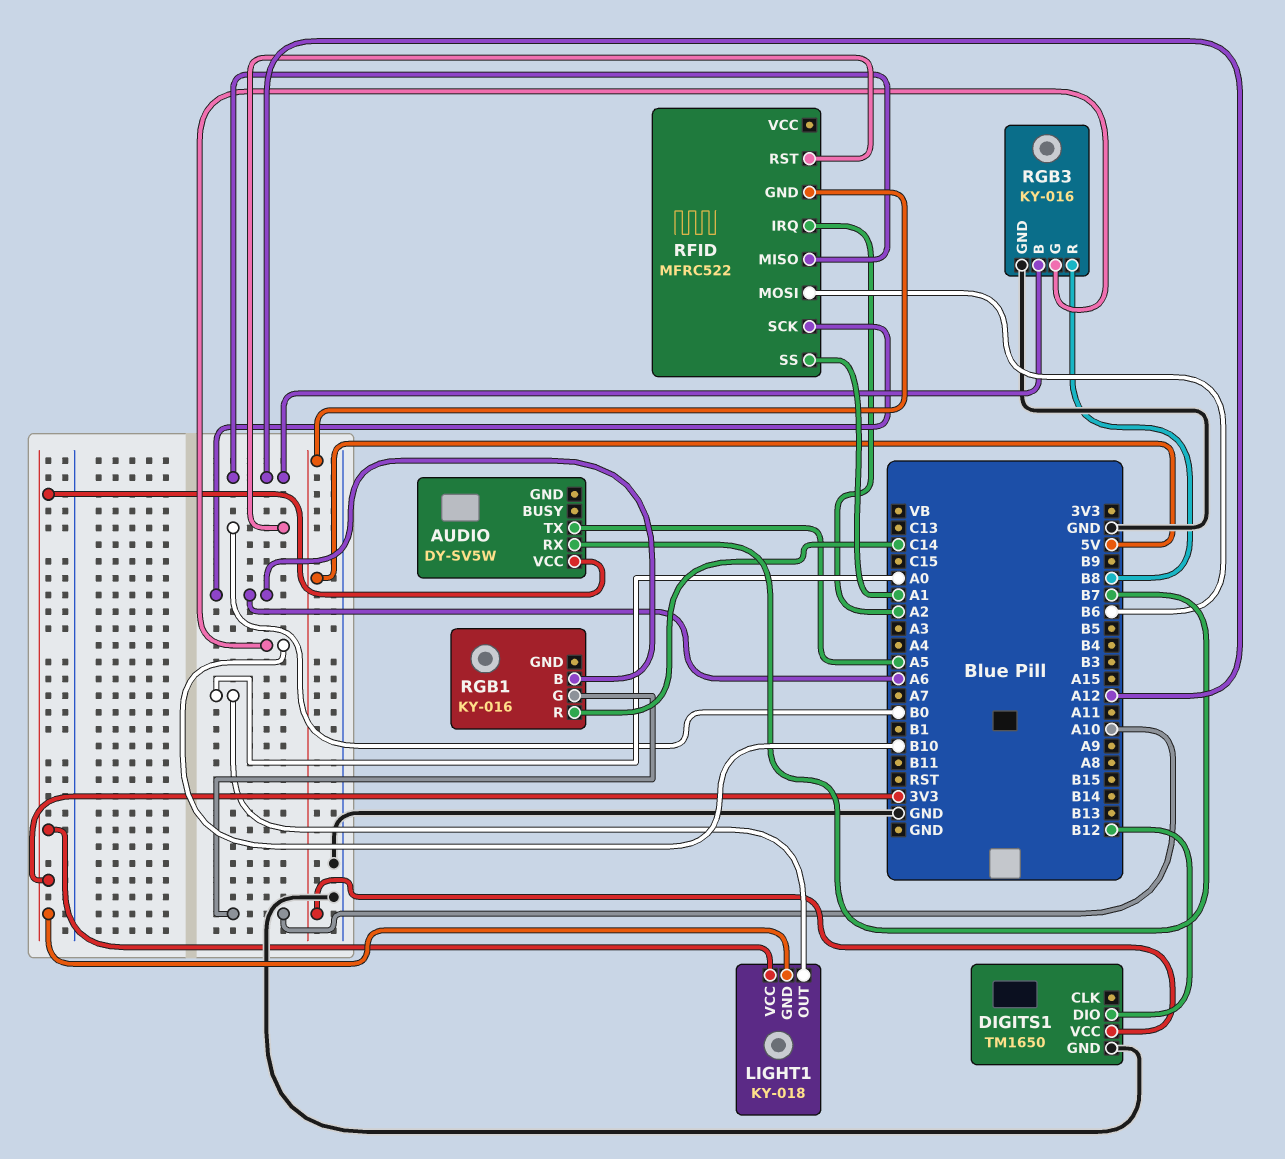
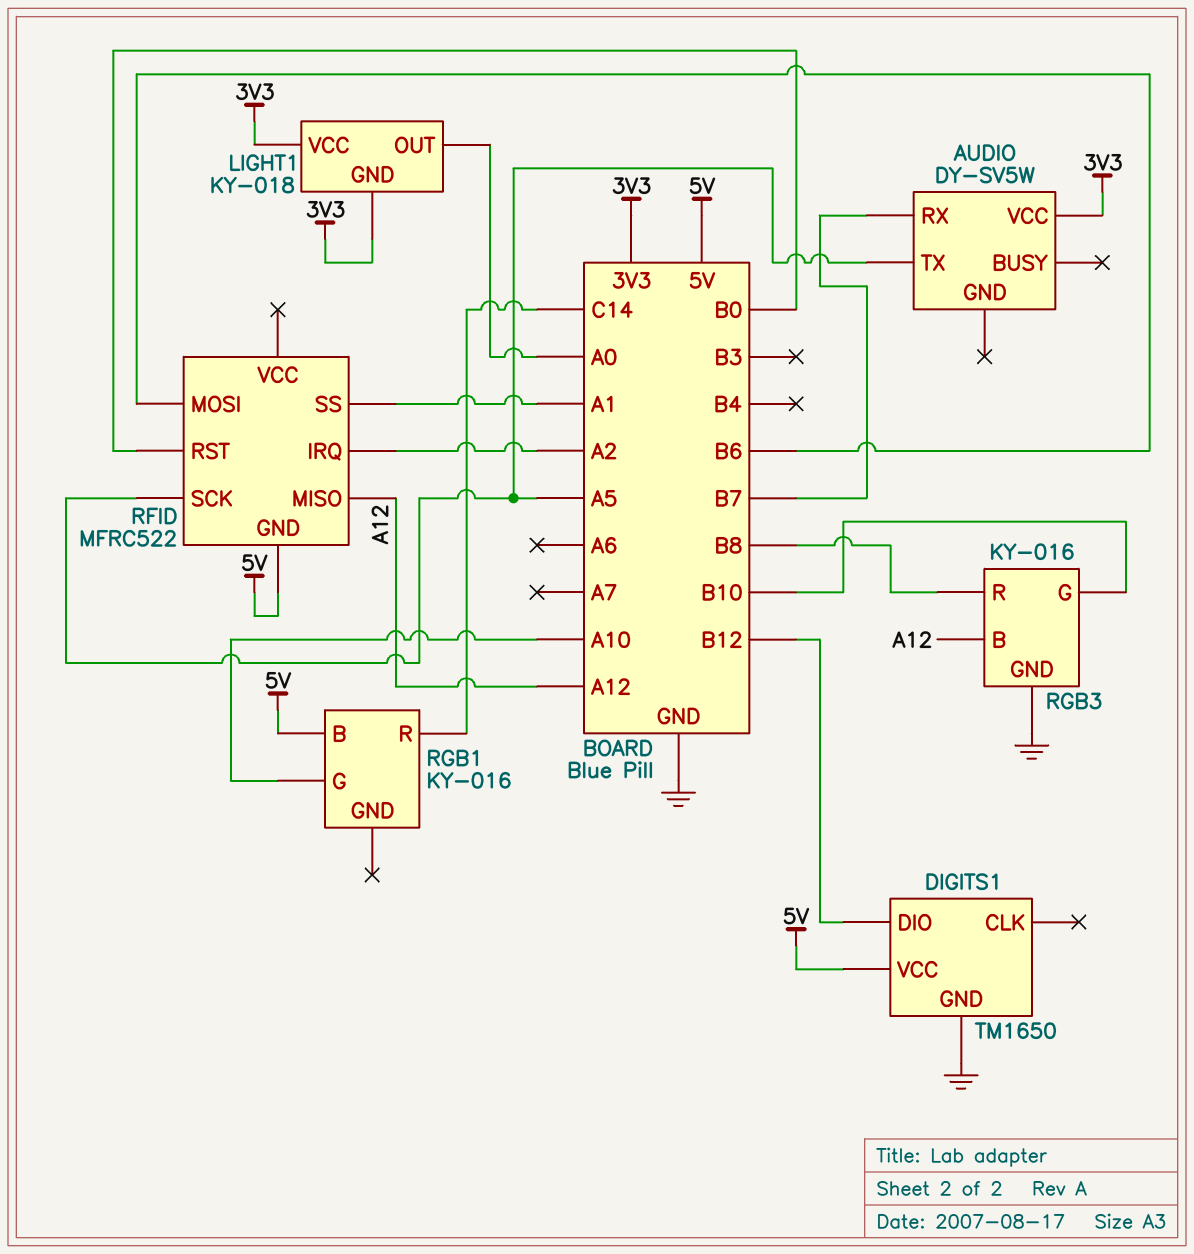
RFID pin SCK: A6 -> A5
RGB1 pin B: A6 -> 5V

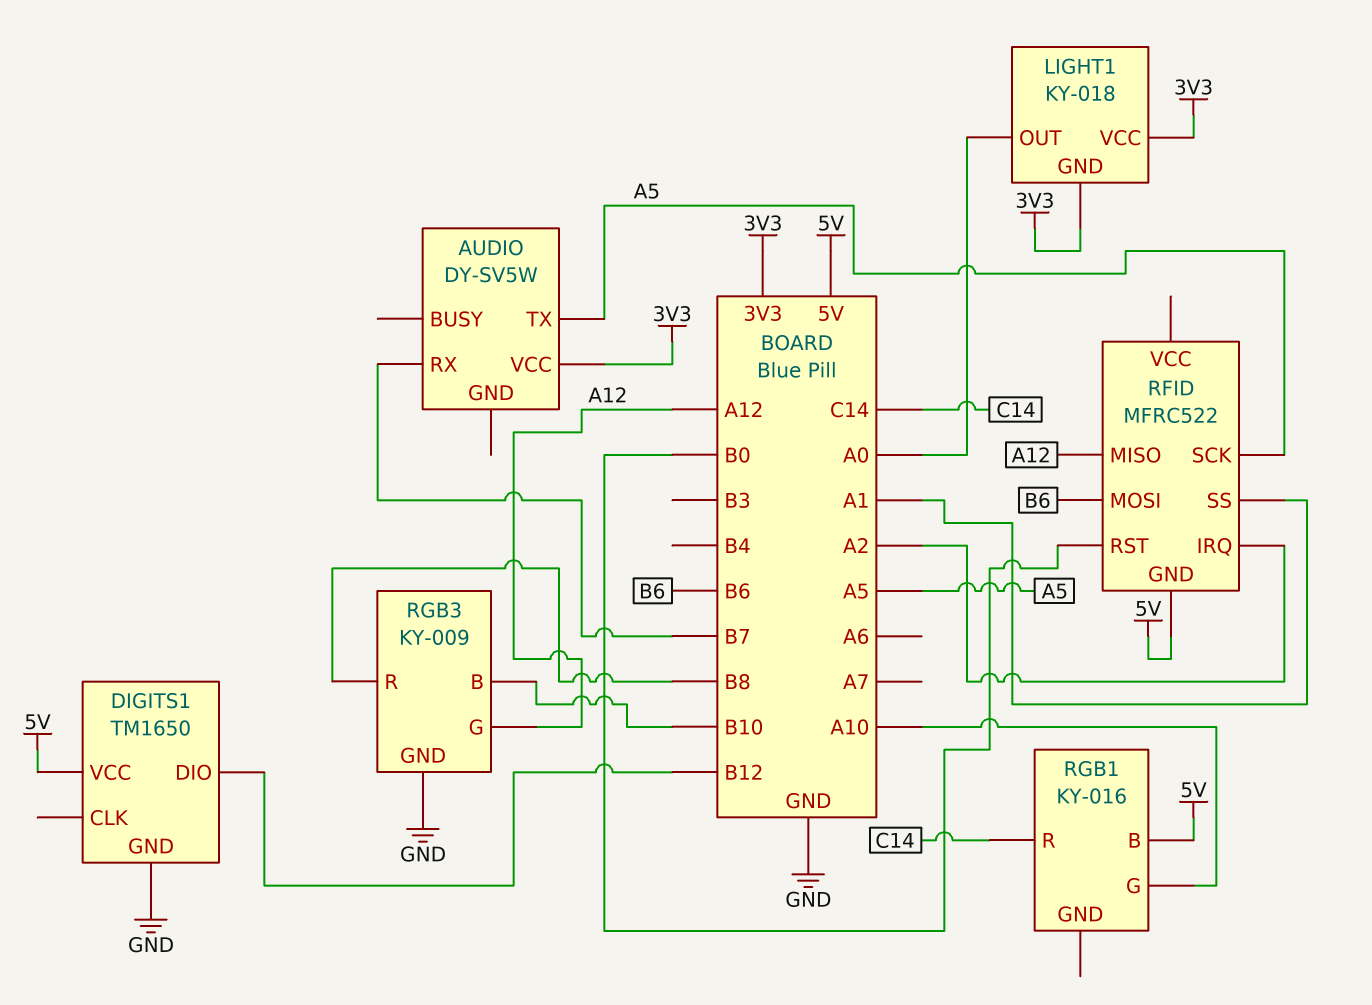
RGB3: KY-016 -> KY-009
RGB3 pin B: A12 -> B10
RGB3 pin G: B10 -> A12

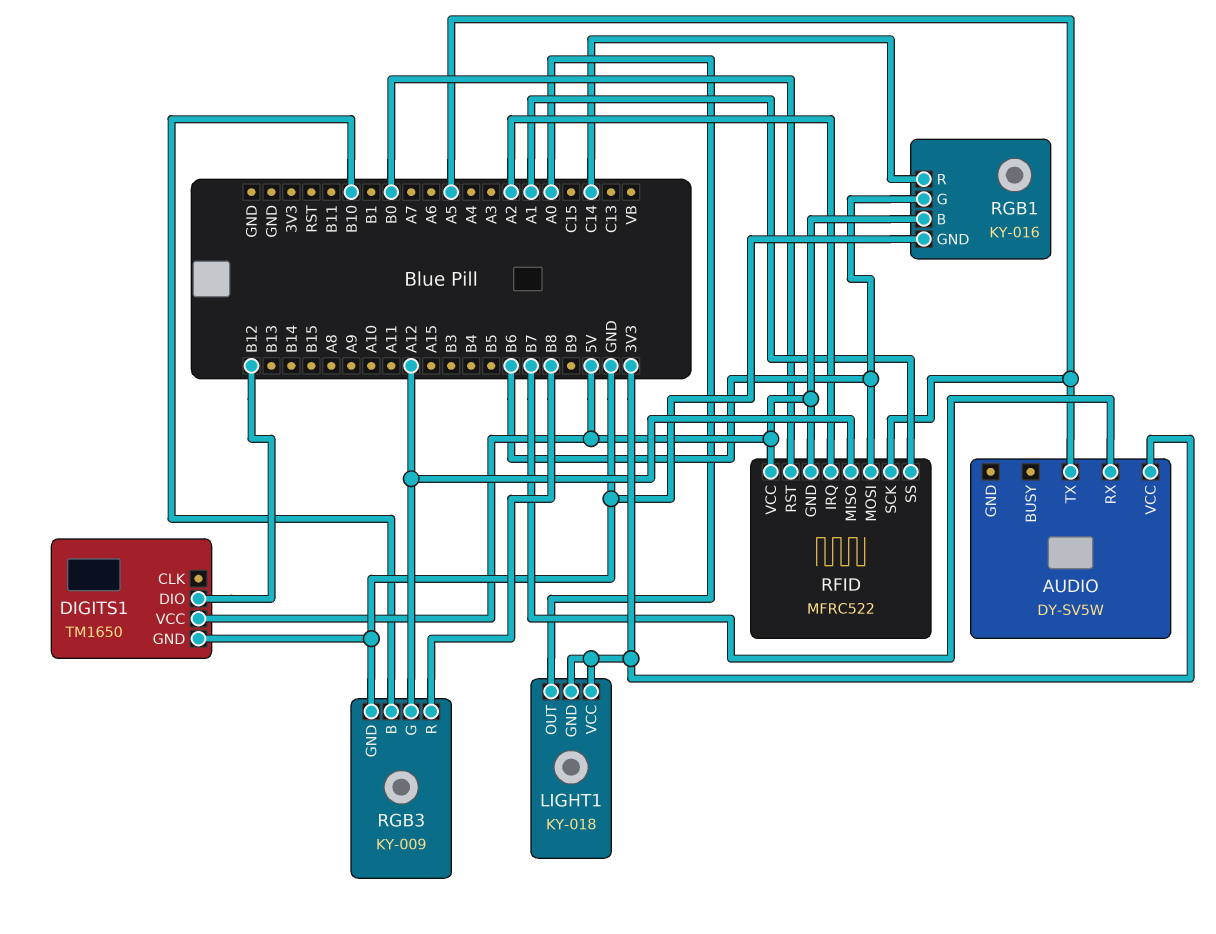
RFID pin VCC: none -> 5V
RGB1 pin G: A10 -> B6
RGB1 pin GND: none -> GND

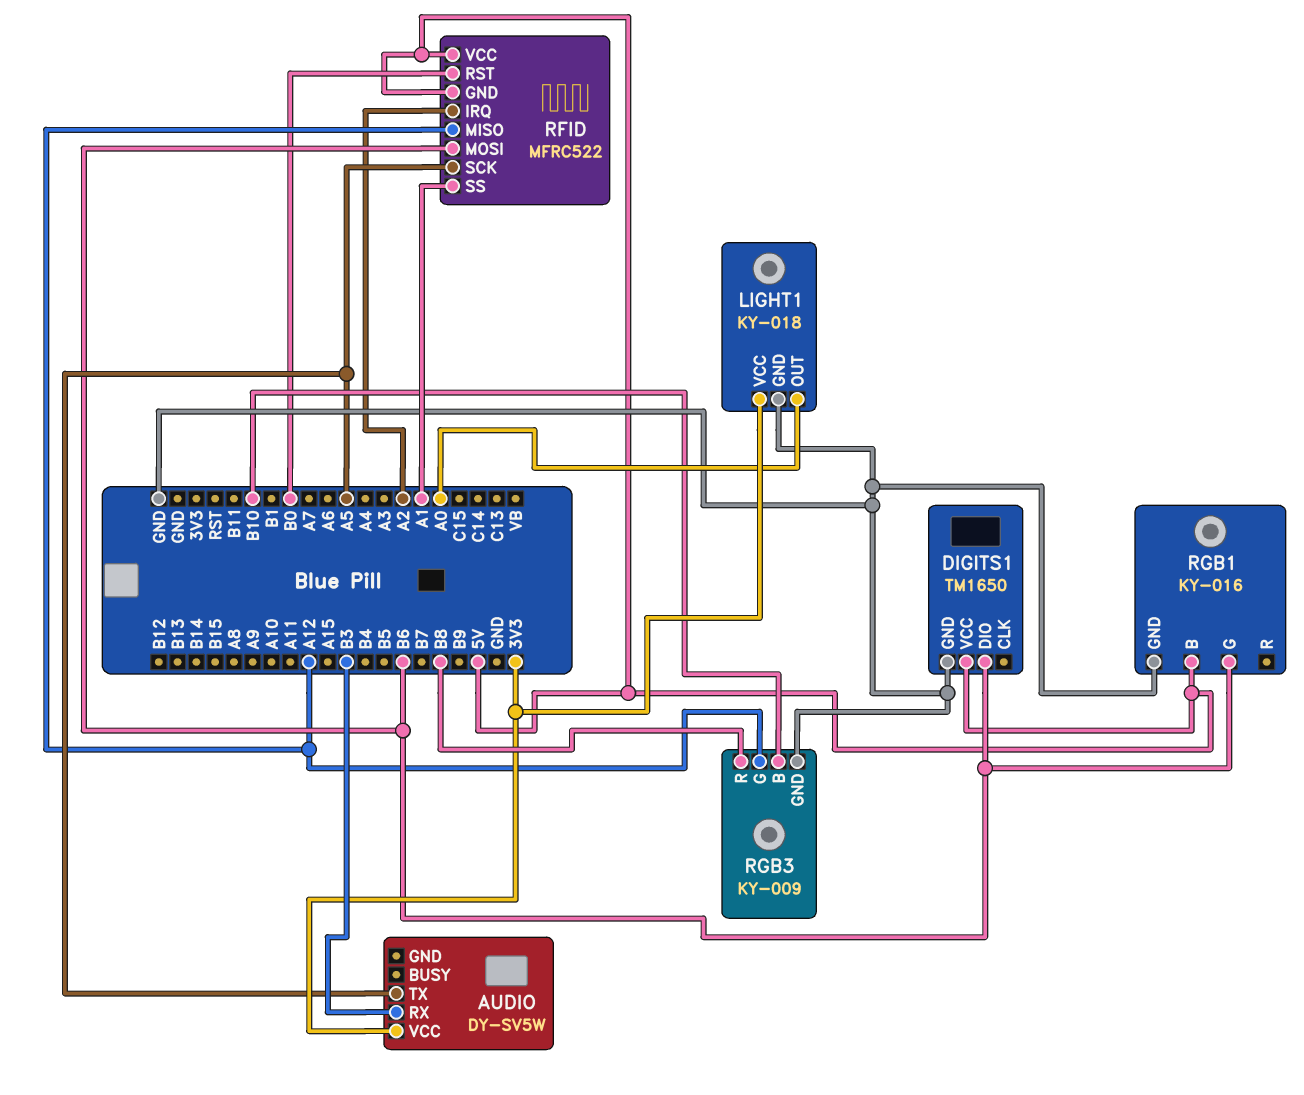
AUDIO pin RX: B7 -> B3
DIGITS1 pin DIO: B12 -> B6
LIGHT1 pin GND: 3V3 -> GND
RGB1 pin R: C14 -> none

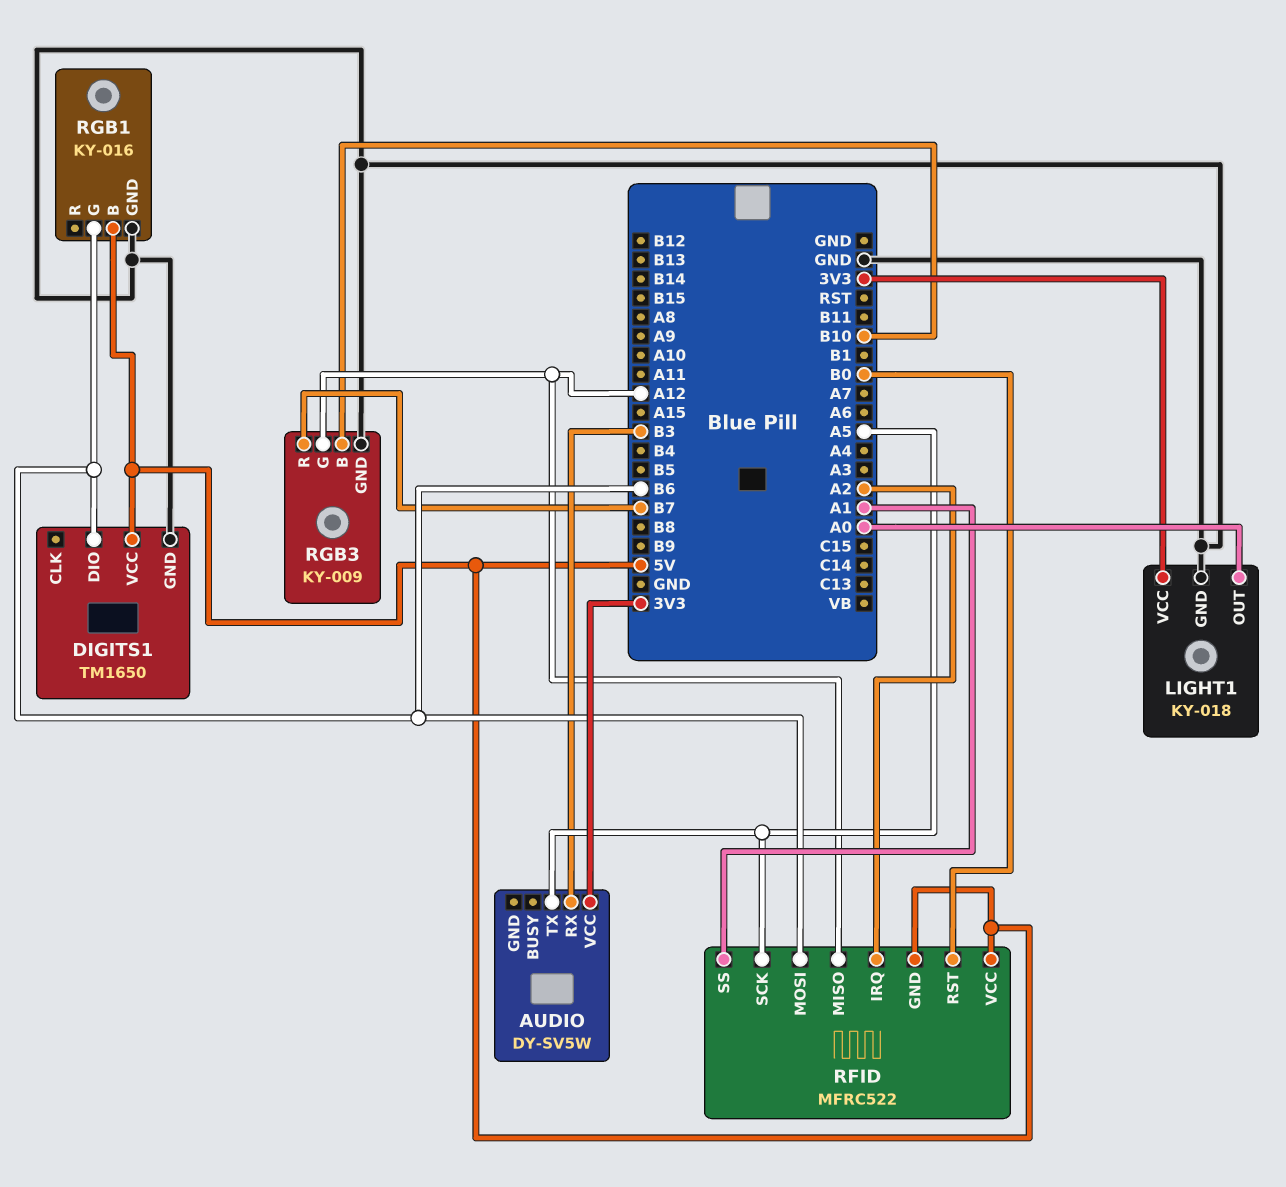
RGB3 pin R: B8 -> B7

